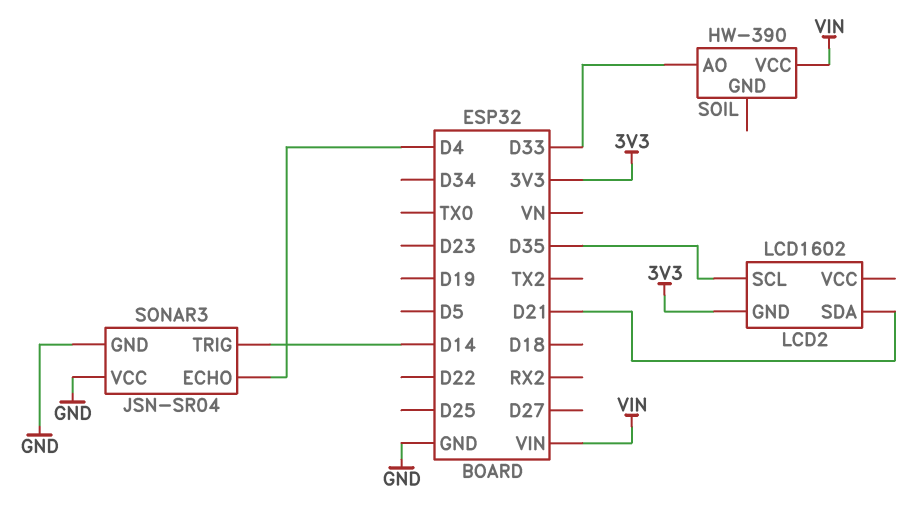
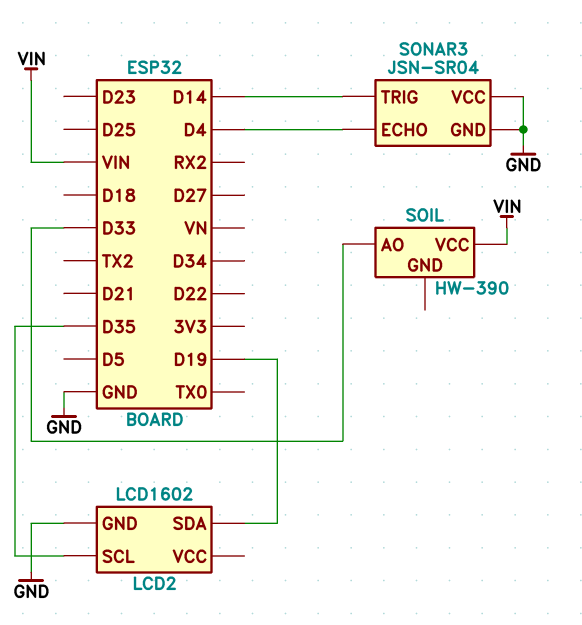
LCD2 pin GND: 3V3 -> GND
LCD2 pin SDA: D21 -> D19

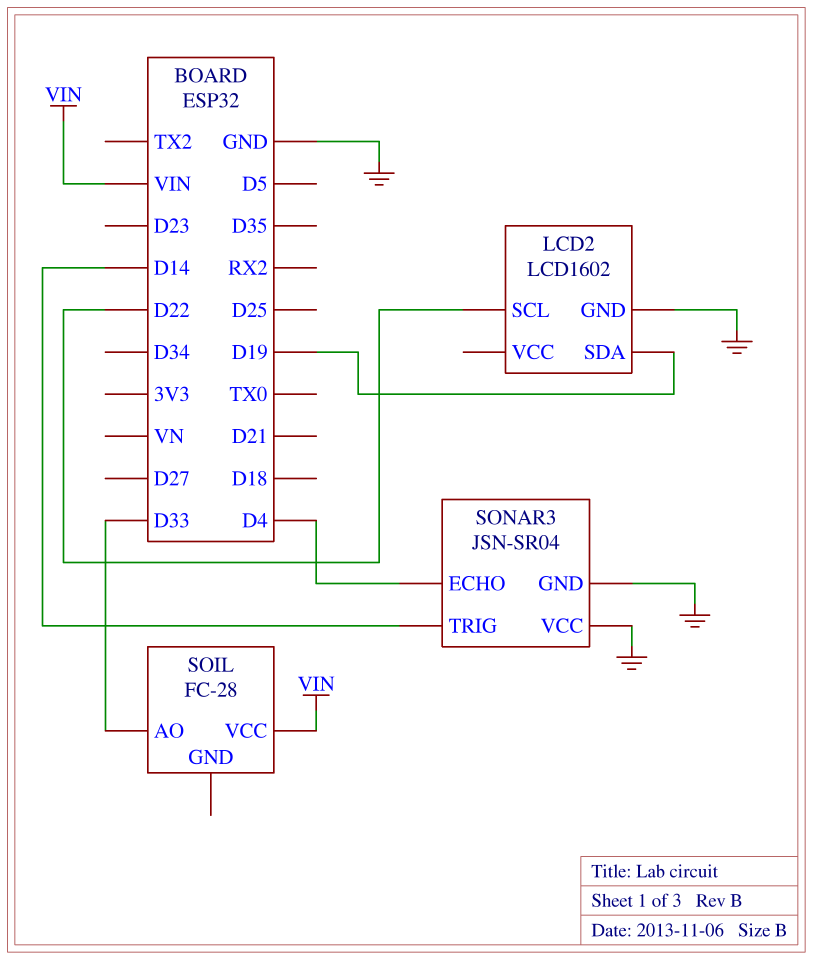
LCD2 pin SCL: D35 -> D22
SOIL: HW-390 -> FC-28

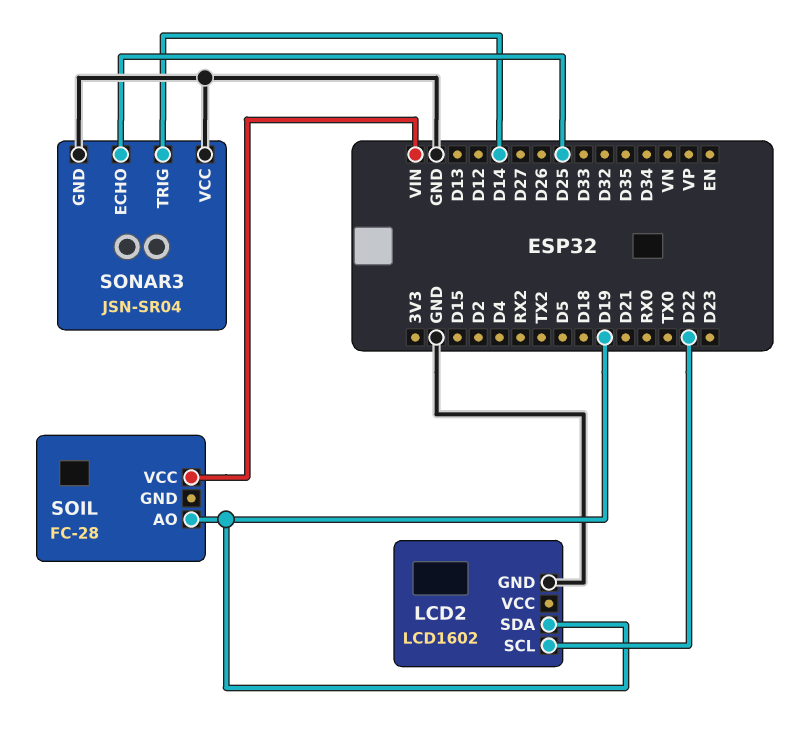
SOIL pin AO: D33 -> D19
SONAR3 pin ECHO: D4 -> D25

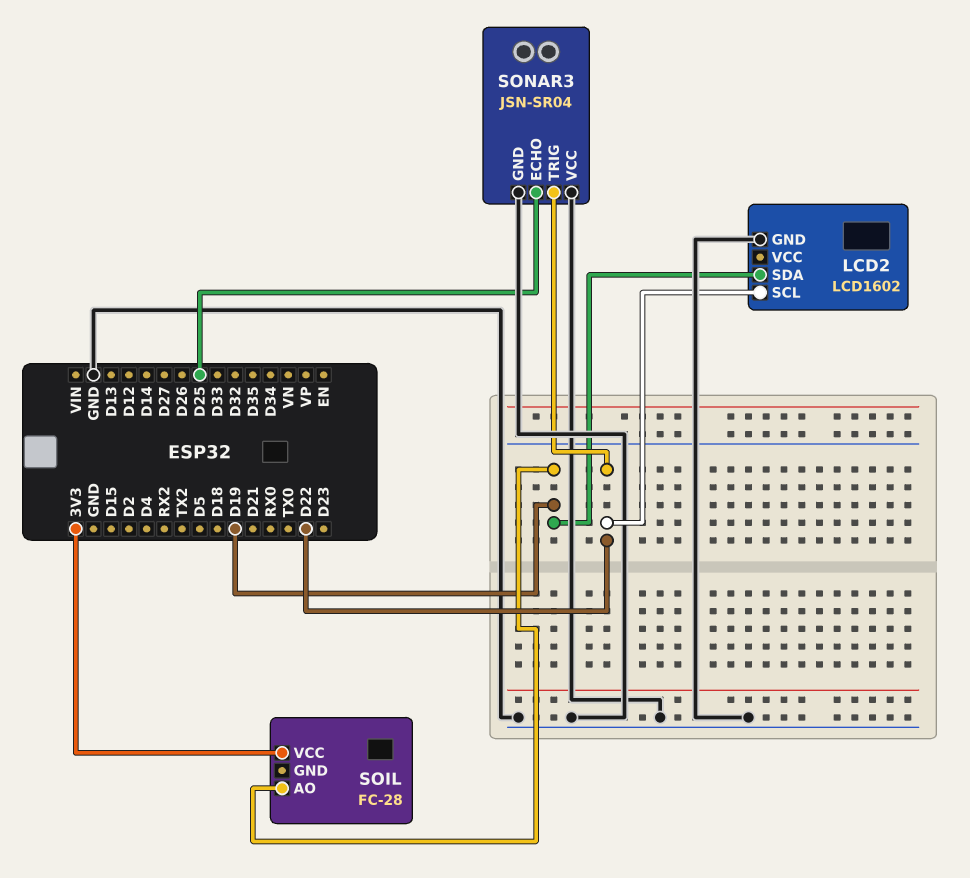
SOIL pin VCC: VIN -> 3V3
SONAR3 pin TRIG: D14 -> D22

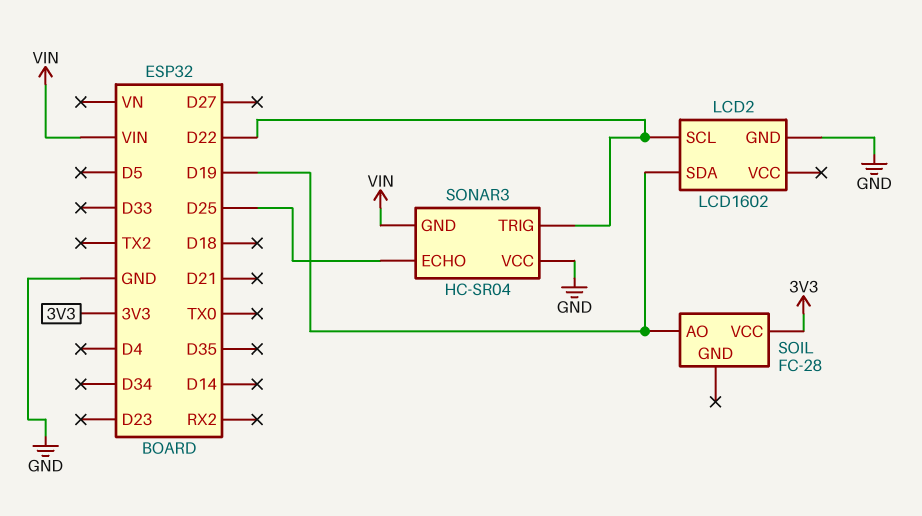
SONAR3: JSN-SR04 -> HC-SR04
SONAR3 pin GND: GND -> VIN

